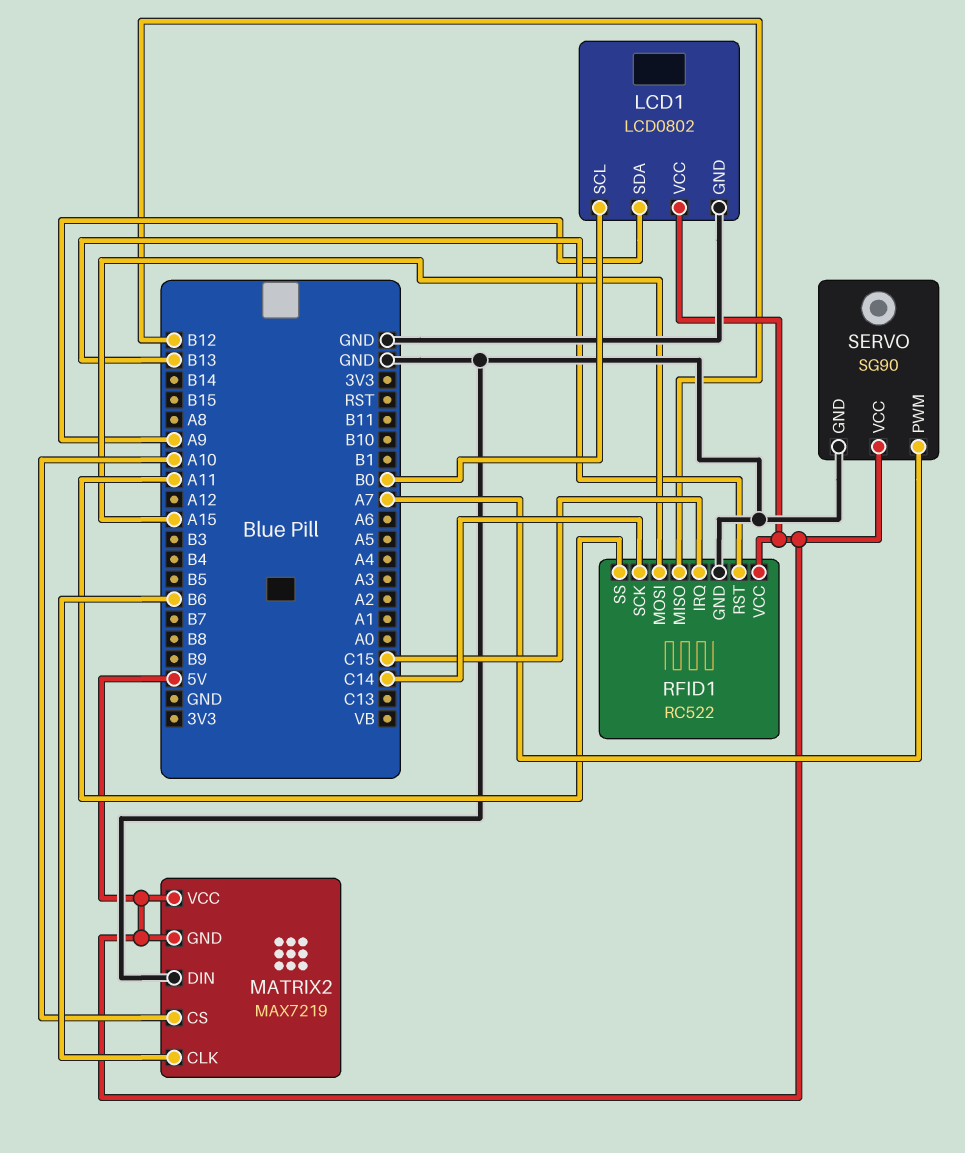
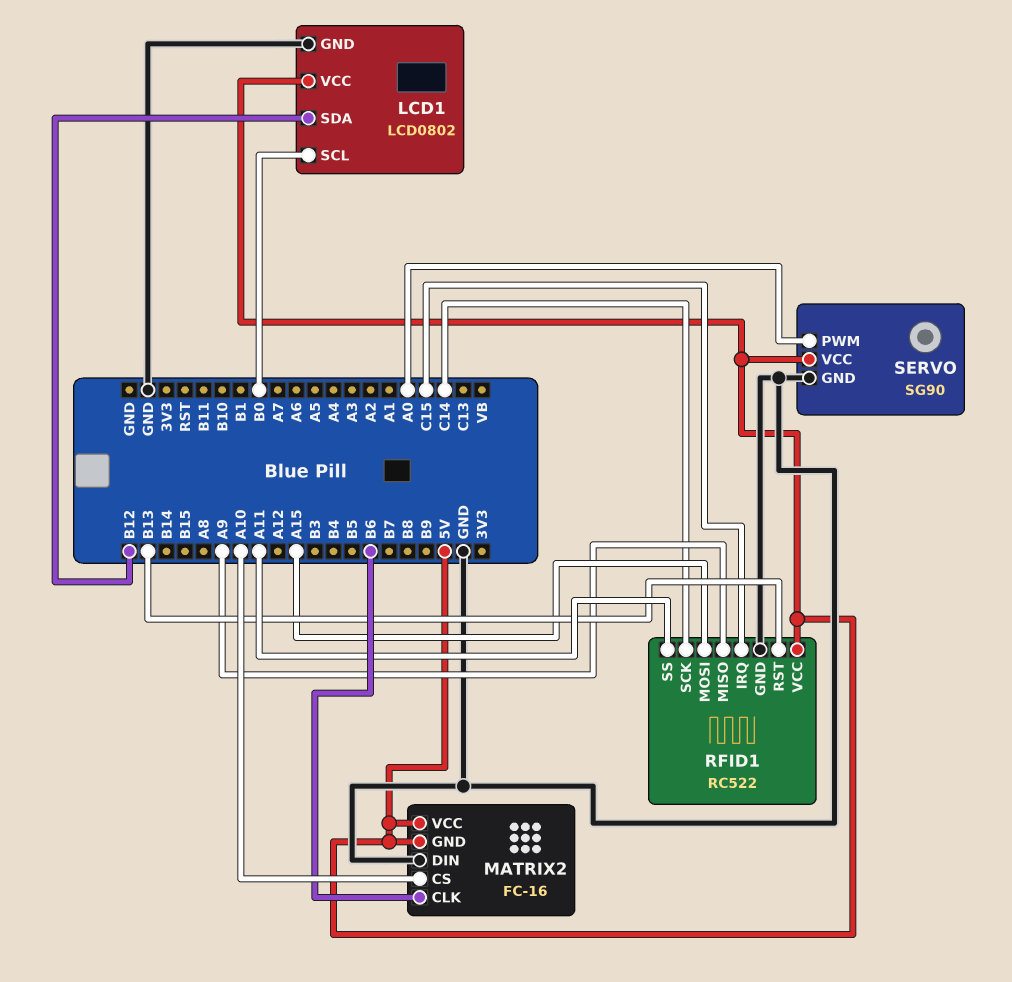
LCD1 pin SDA: A9 -> B12
MATRIX2: MAX7219 -> FC-16
RFID1 pin MISO: B12 -> A9
SERVO pin PWM: A7 -> A0

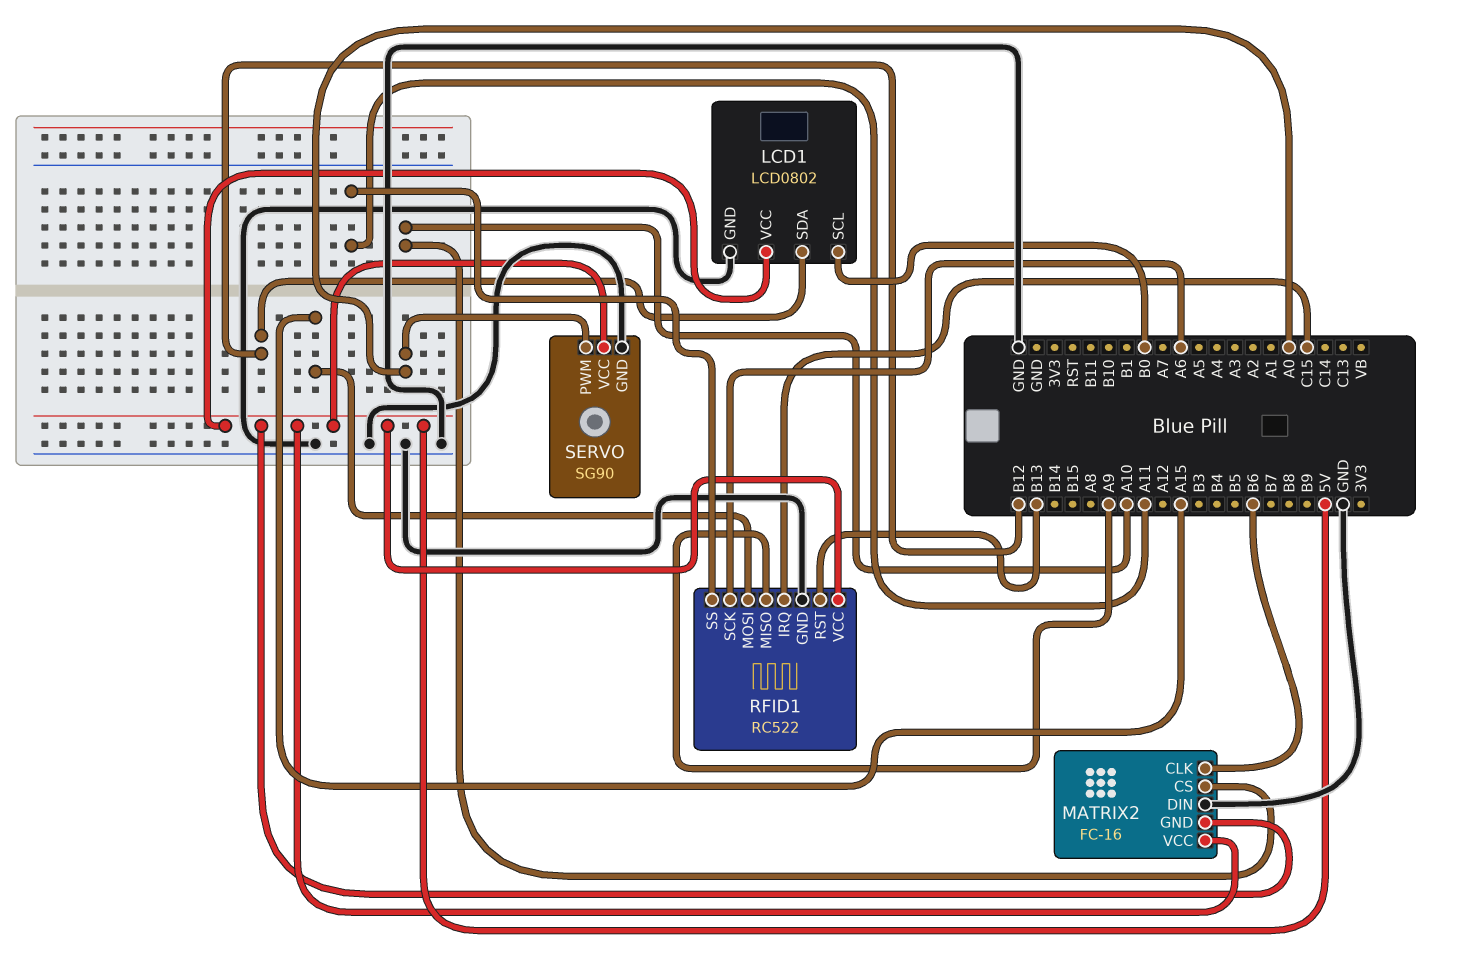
RFID1 pin SCK: C14 -> A6

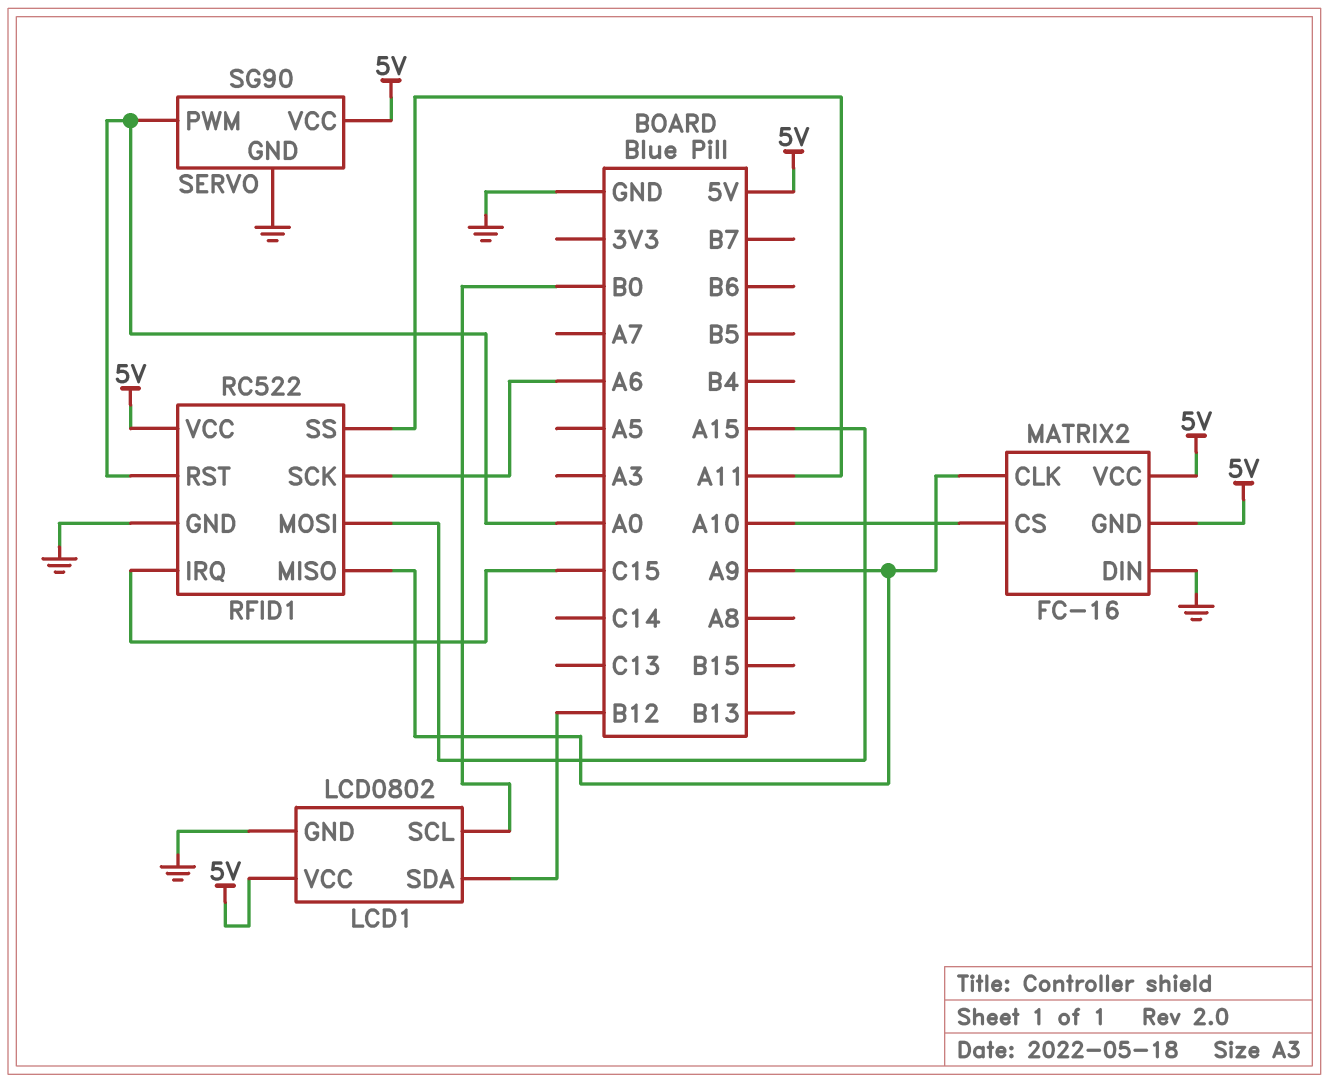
MATRIX2 pin CLK: B6 -> A9
RFID1 pin RST: B13 -> A0

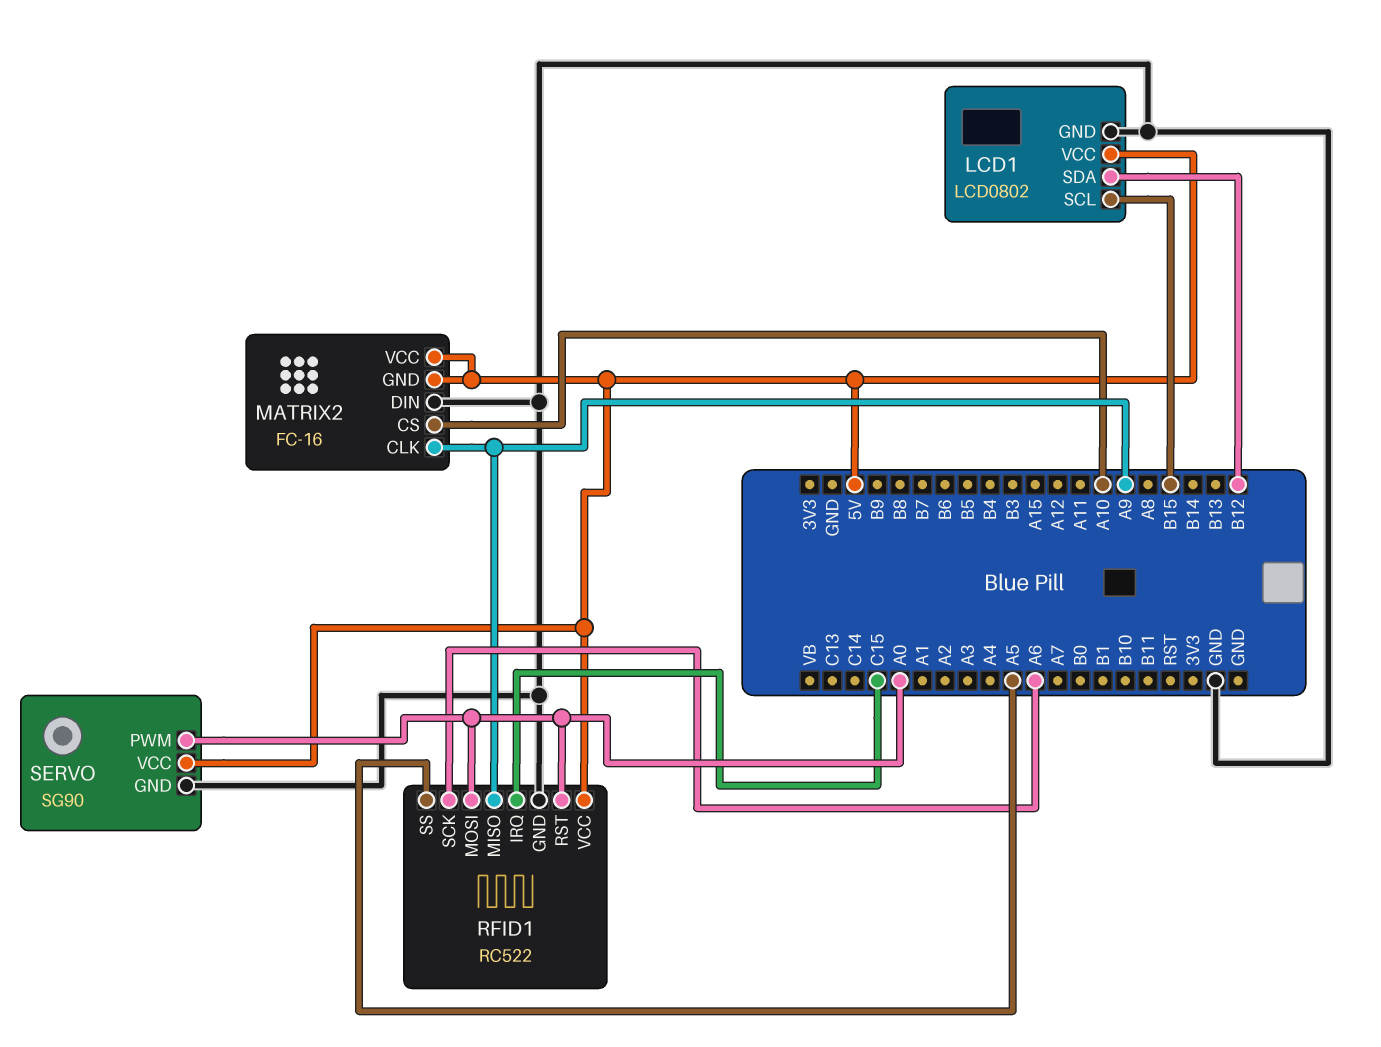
LCD1 pin SCL: B0 -> B15
RFID1 pin MOSI: A15 -> A0
RFID1 pin SS: A11 -> A5

